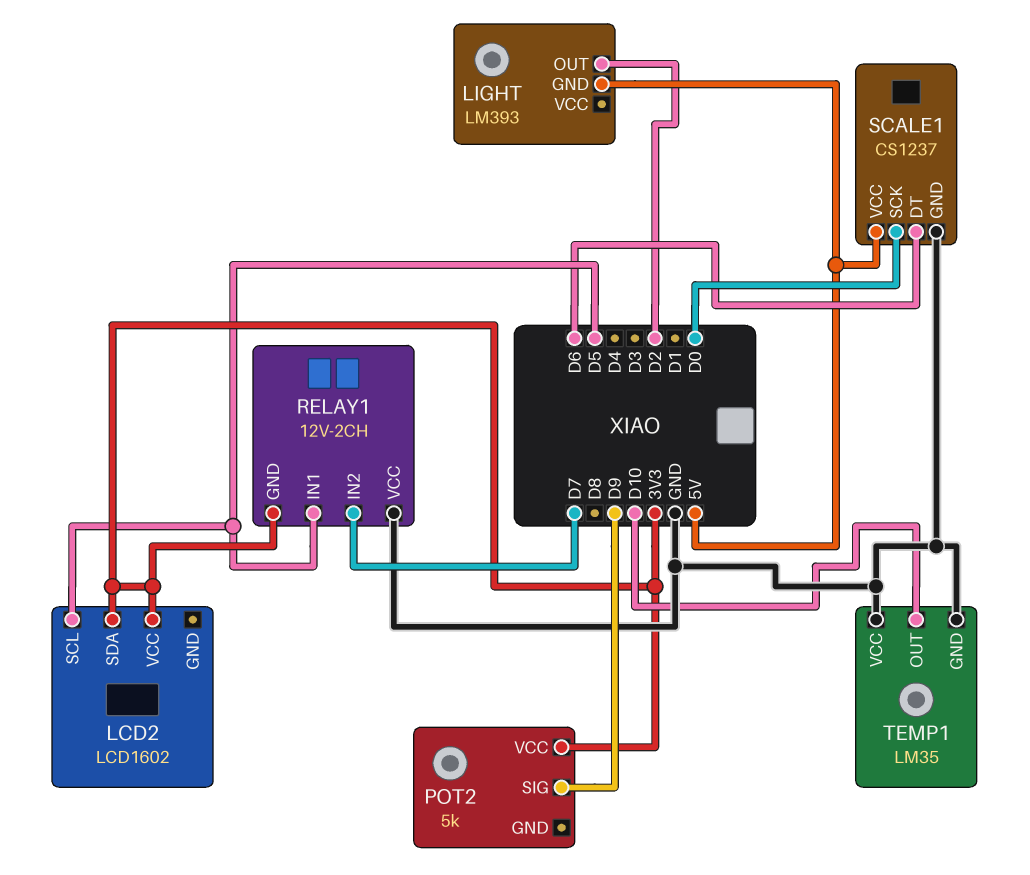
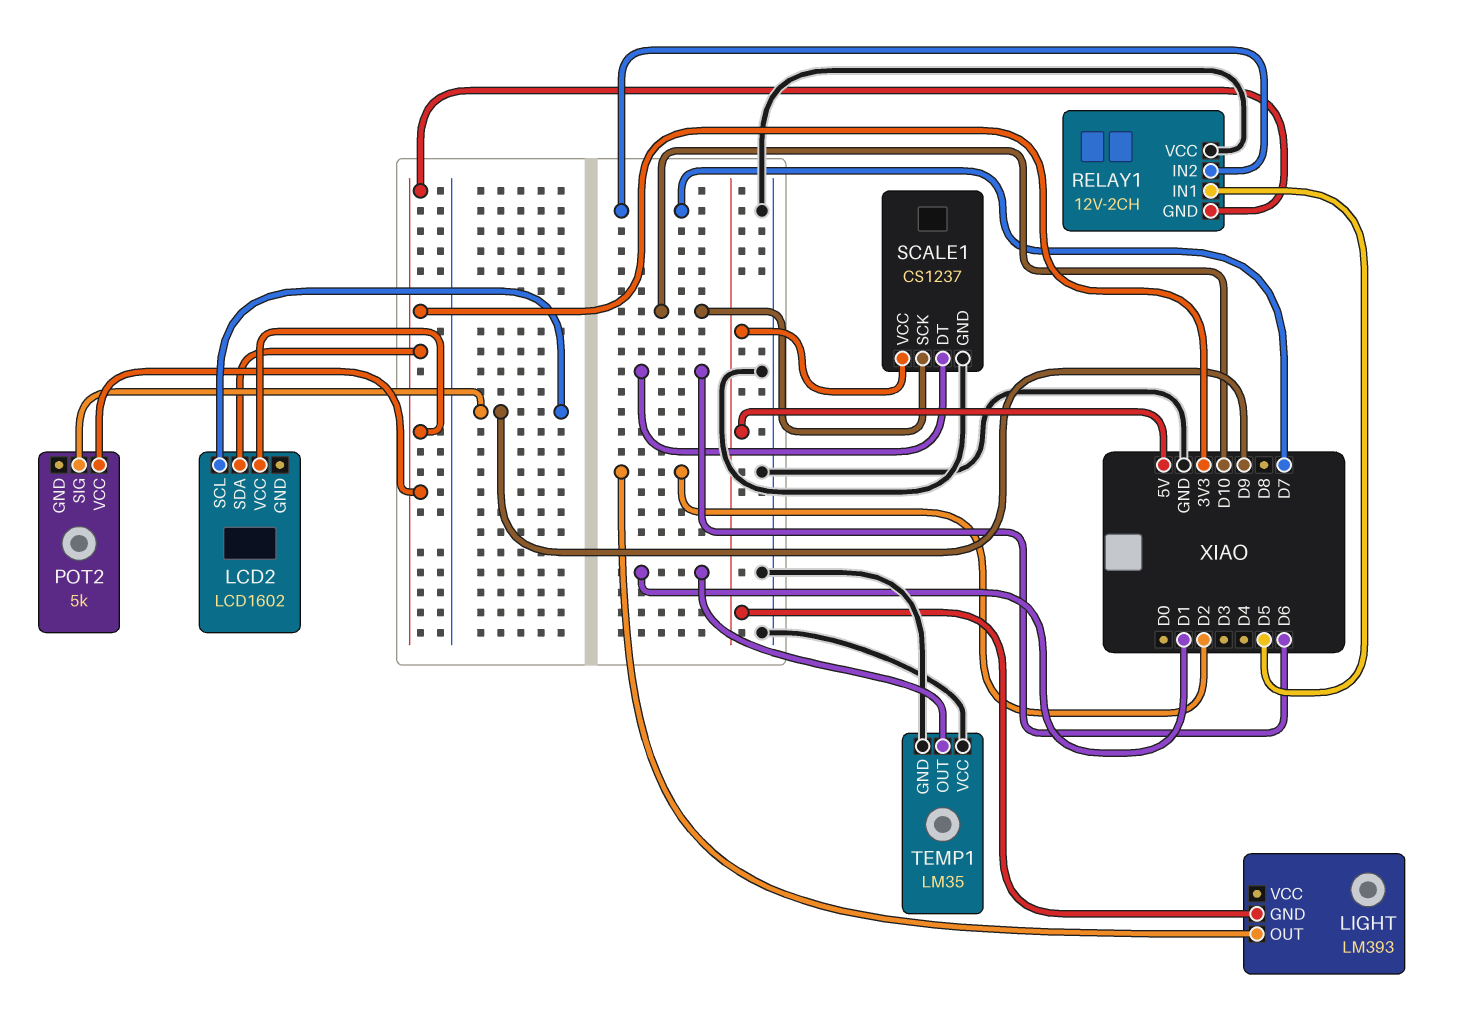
LCD2 pin SCL: D5 -> D9
SCALE1 pin SCK: D0 -> D10
TEMP1 pin OUT: D10 -> D1

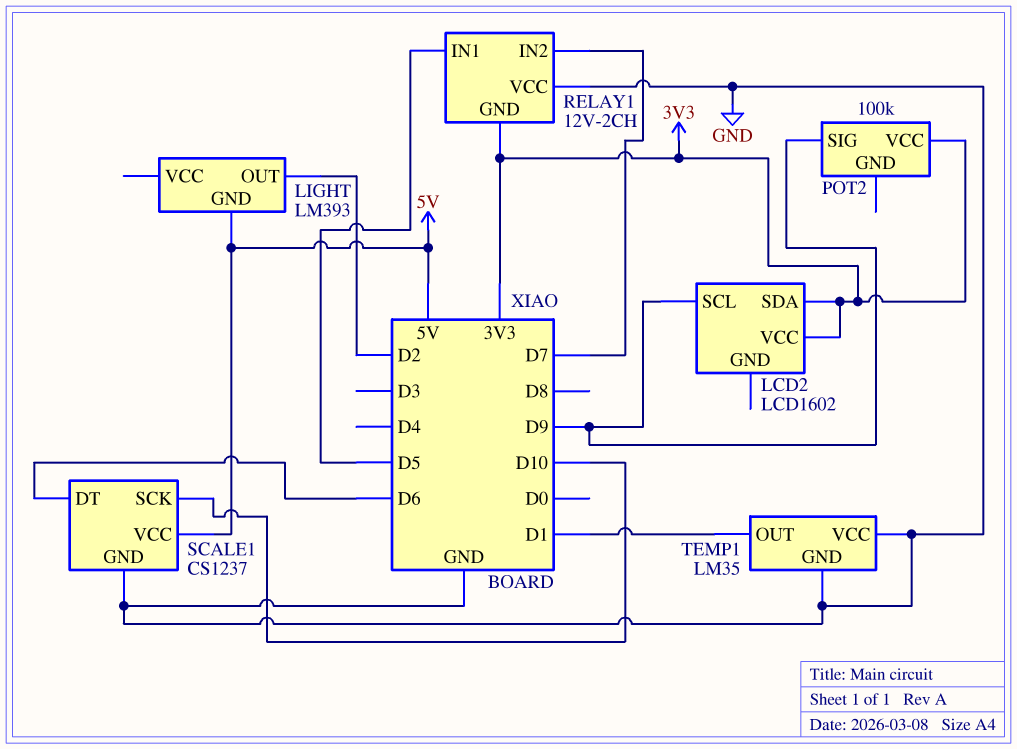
POT2: 5k -> 100k

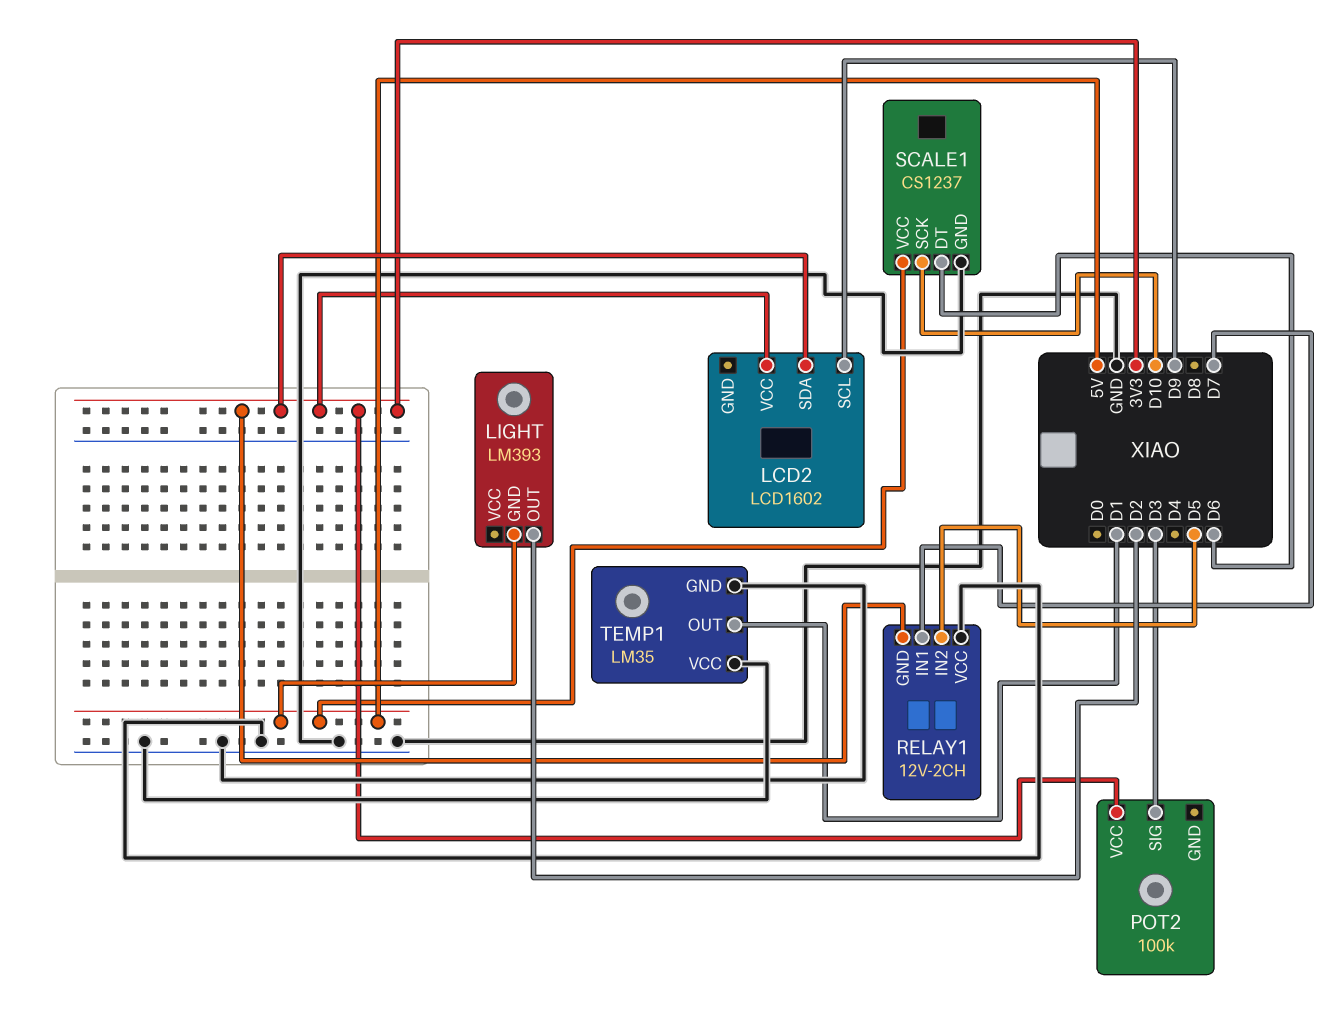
POT2 pin SIG: D9 -> D3
RELAY1 pin IN1: D5 -> D7
RELAY1 pin IN2: D7 -> D5

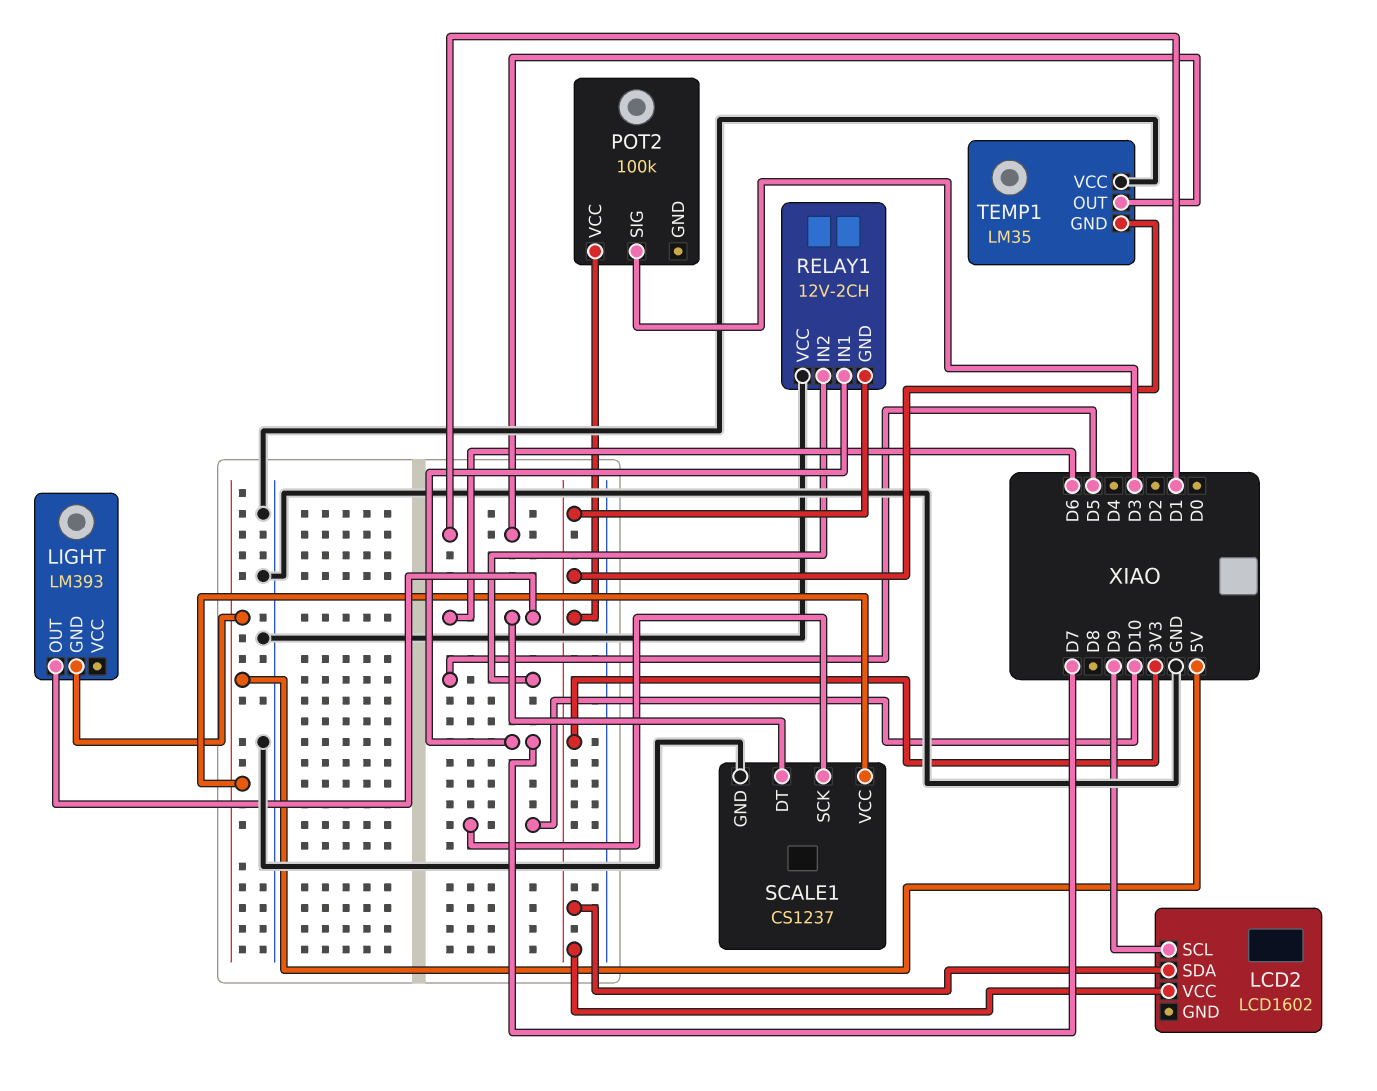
LIGHT pin OUT: D2 -> D6
TEMP1 pin GND: GND -> 3V3

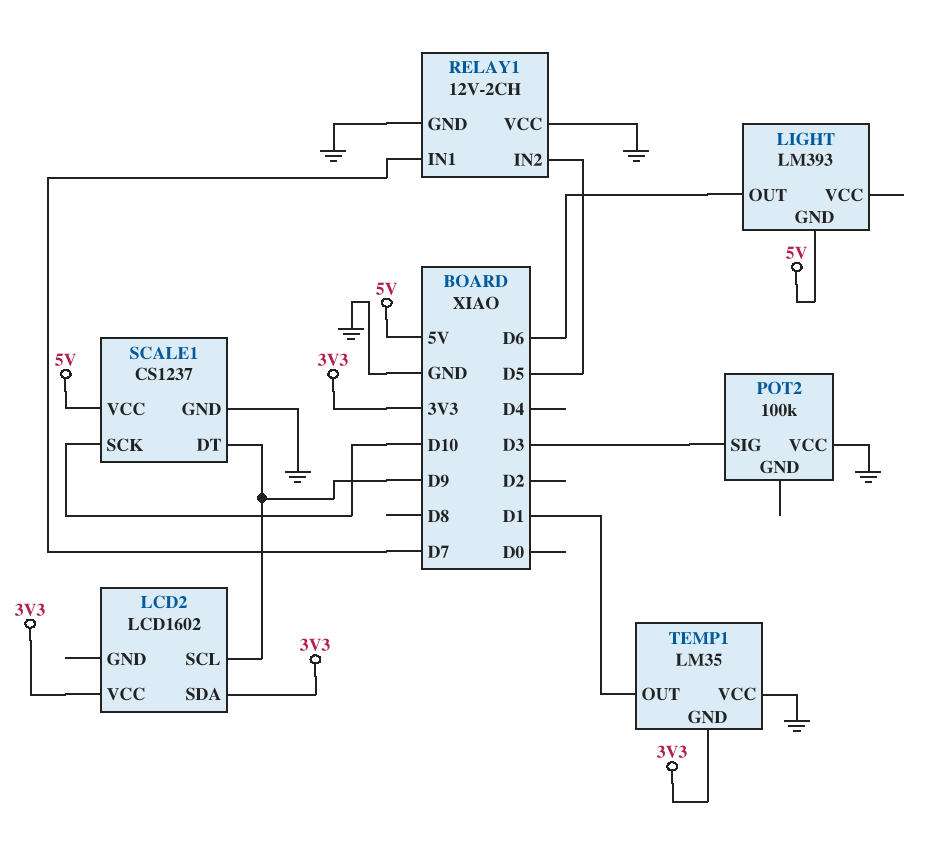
POT2 pin VCC: 3V3 -> GND
RELAY1 pin GND: 3V3 -> GND
SCALE1 pin DT: D6 -> D9

